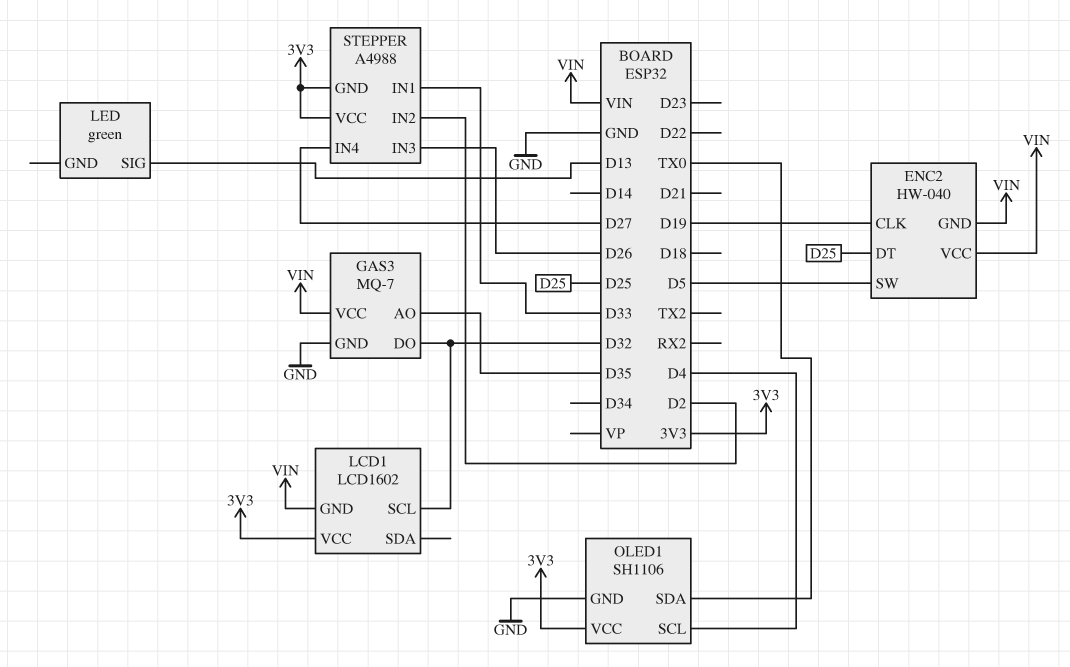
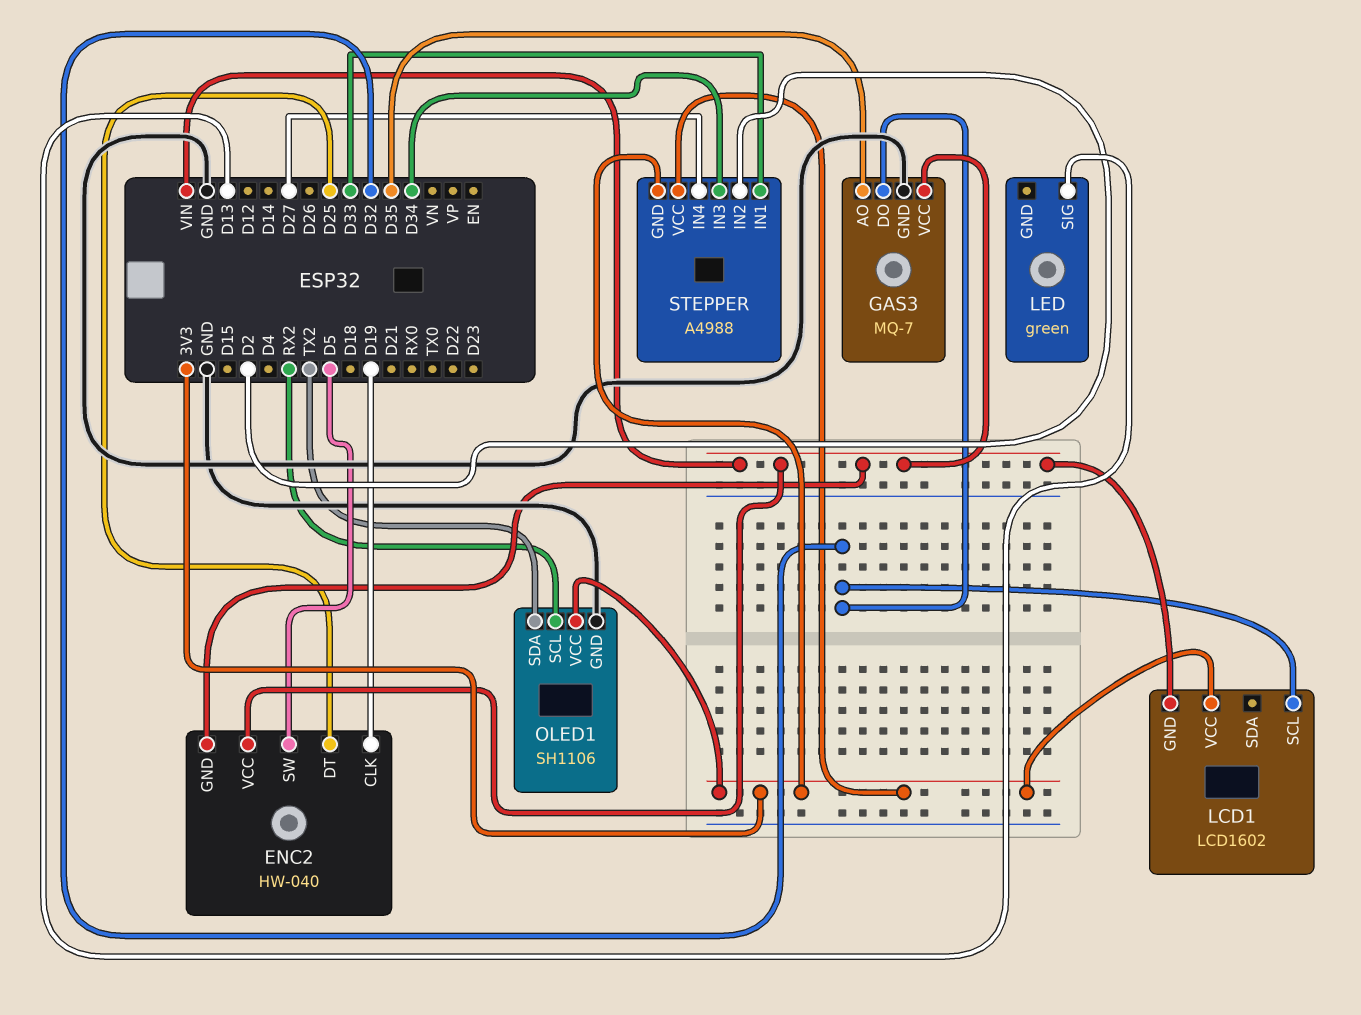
OLED1 pin SCL: D4 -> RX2
OLED1 pin SDA: TX0 -> TX2
STEPPER pin IN3: D26 -> D34

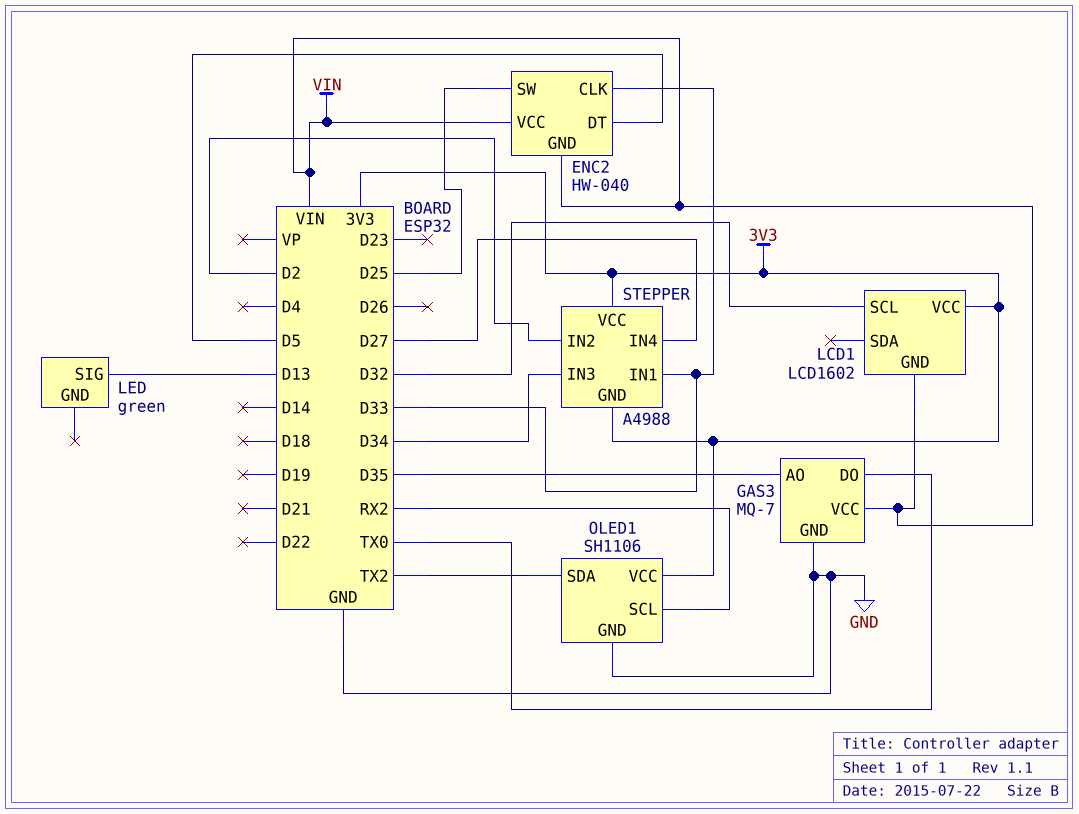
ENC2 pin CLK: D19 -> D33
ENC2 pin DT: D25 -> D5
ENC2 pin SW: D5 -> D25
GAS3 pin DO: D32 -> TX0

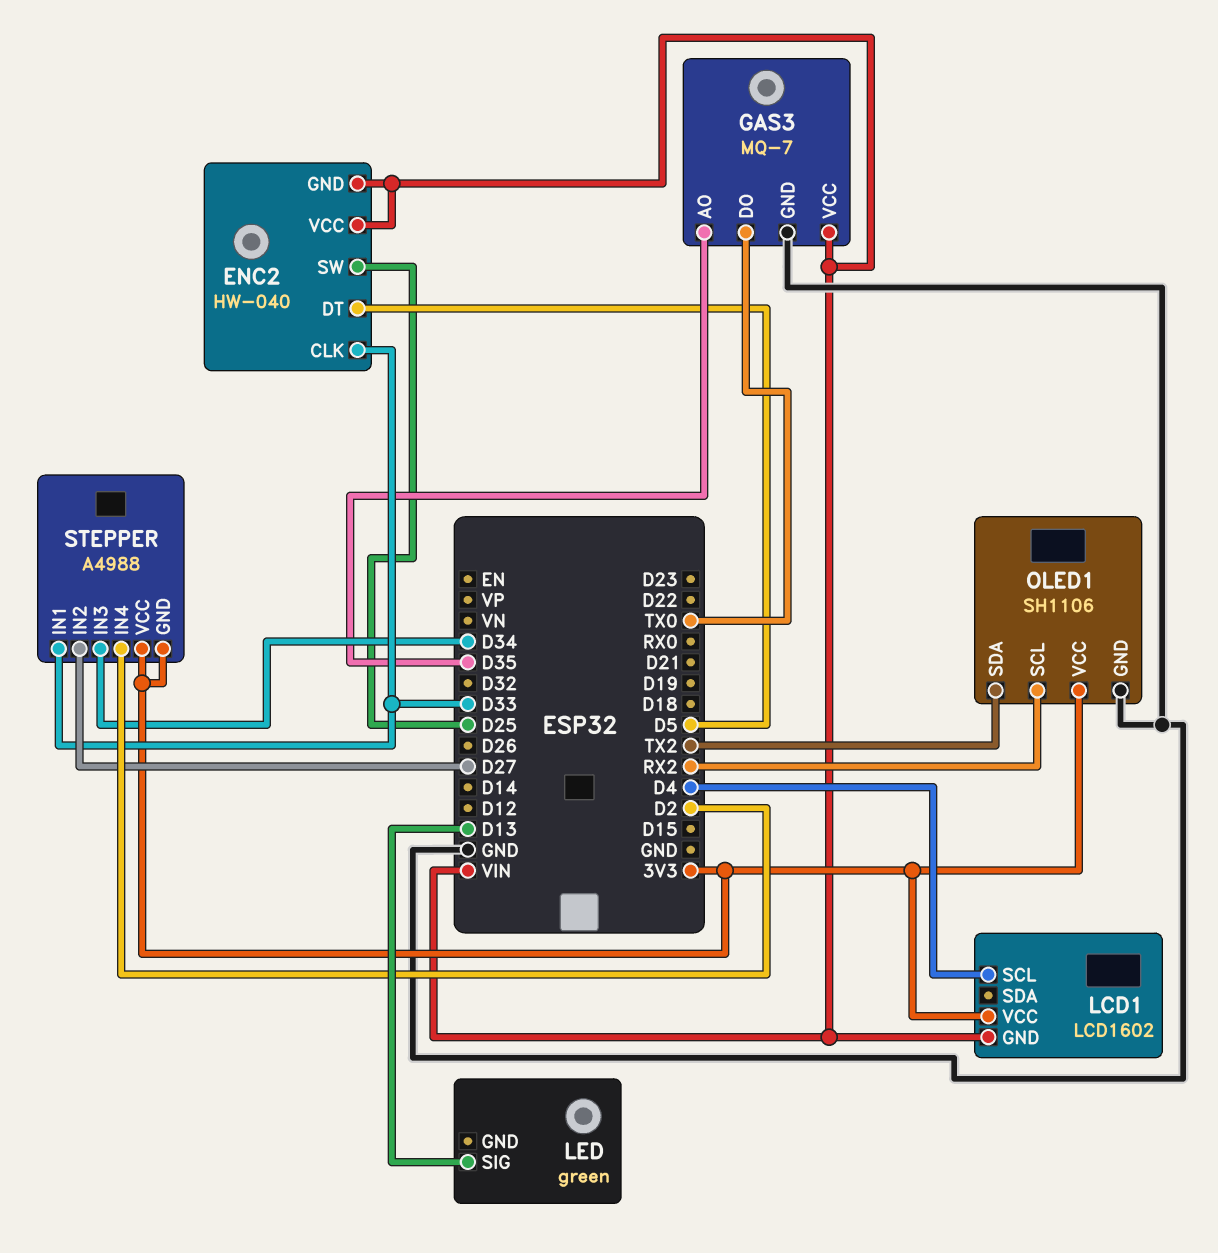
LCD1 pin SCL: D32 -> D4
STEPPER pin IN2: D2 -> D27
STEPPER pin IN4: D27 -> D2

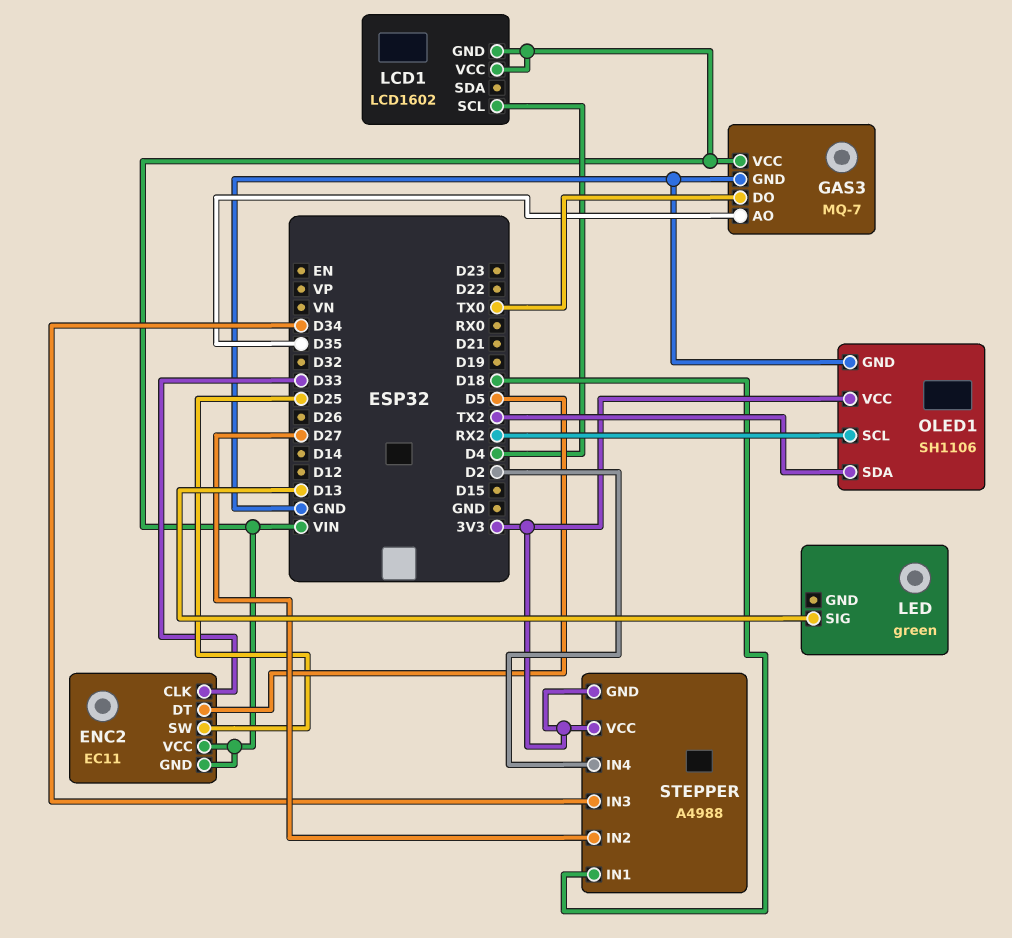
ENC2: HW-040 -> EC11
LCD1 pin VCC: 3V3 -> VIN
STEPPER pin IN1: D33 -> D18

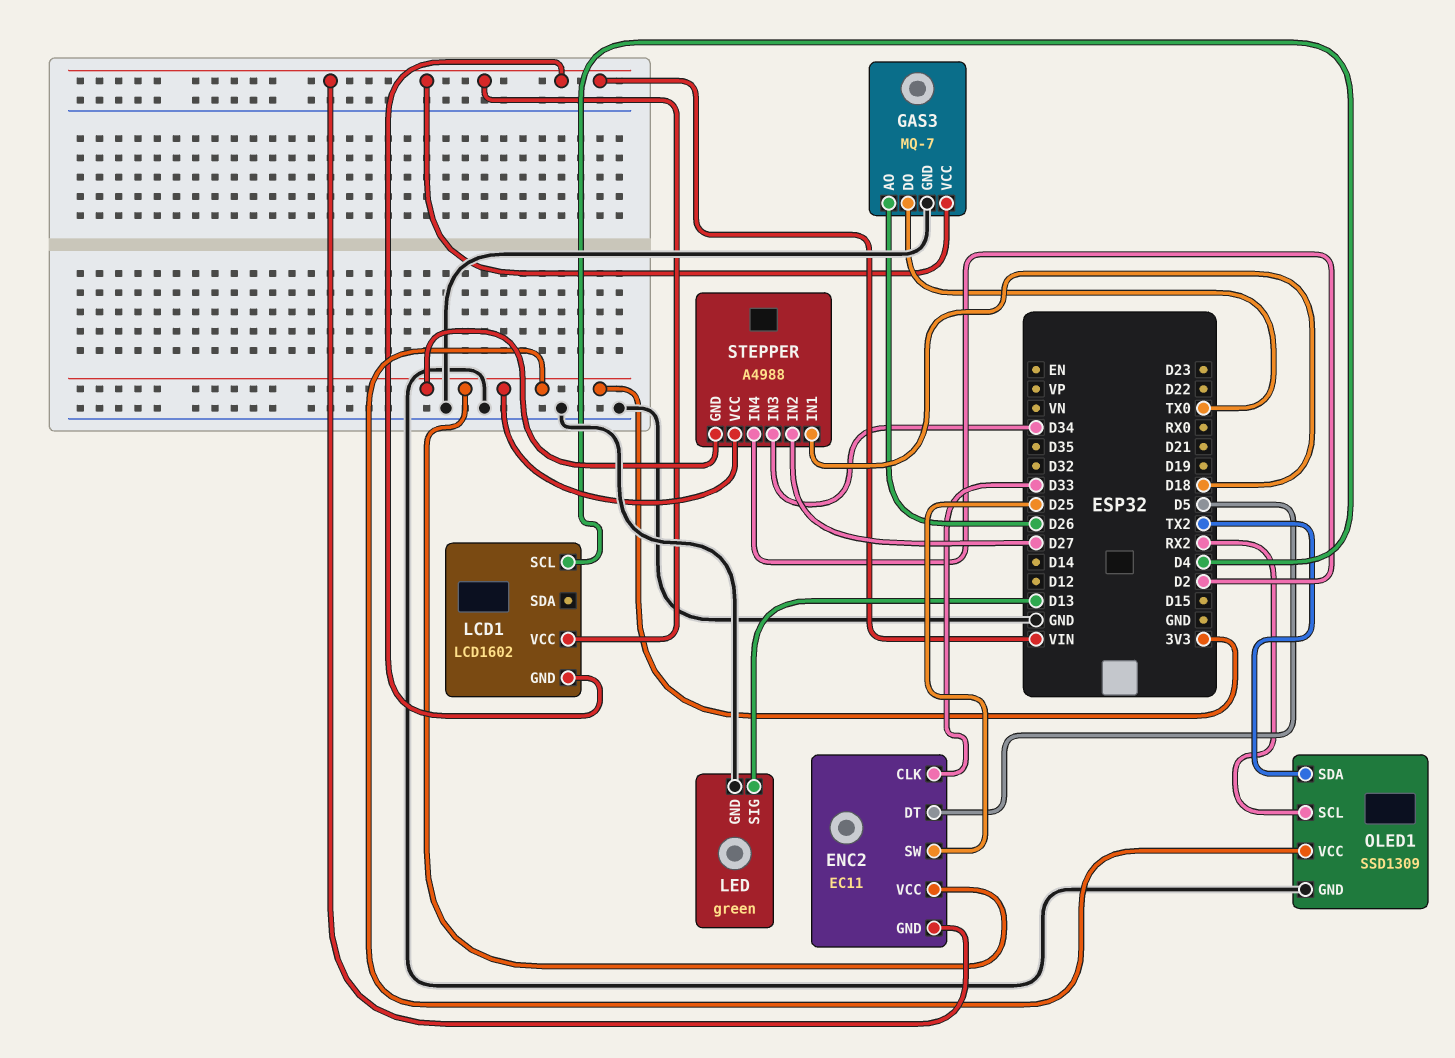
ENC2 pin VCC: VIN -> 3V3
GAS3 pin AO: D35 -> D26
LED pin GND: none -> GND
OLED1: SH1106 -> SSD1309

